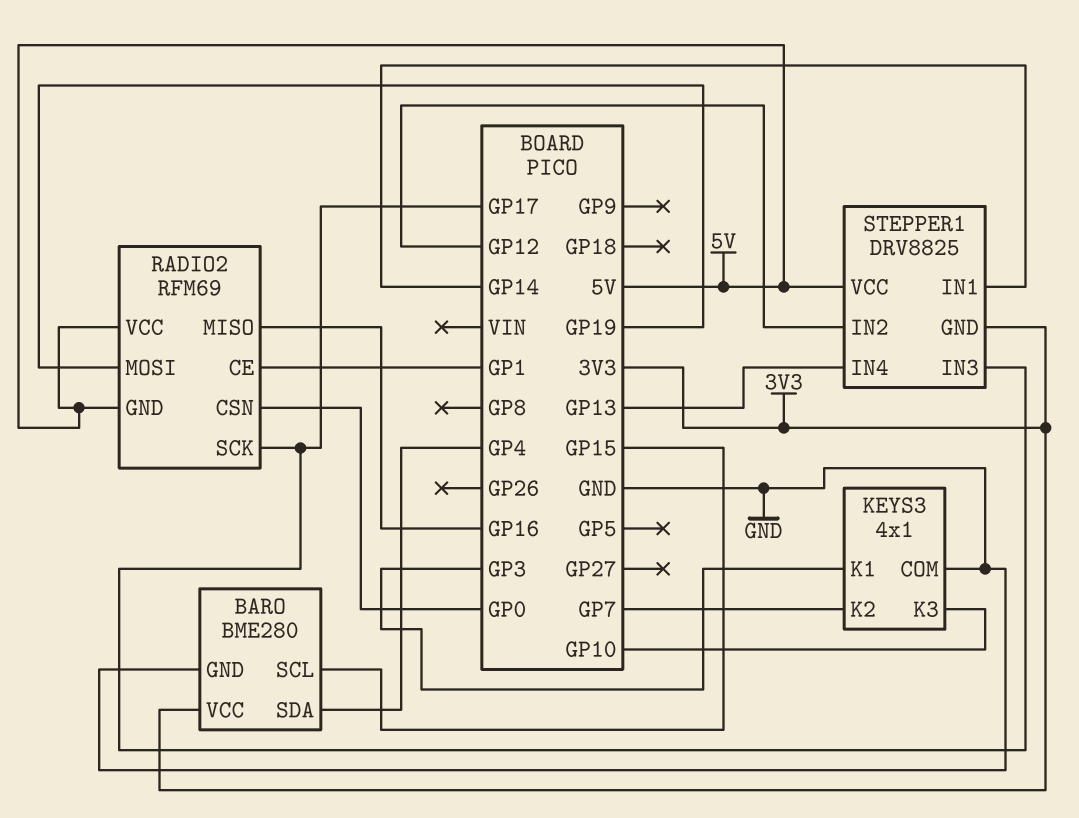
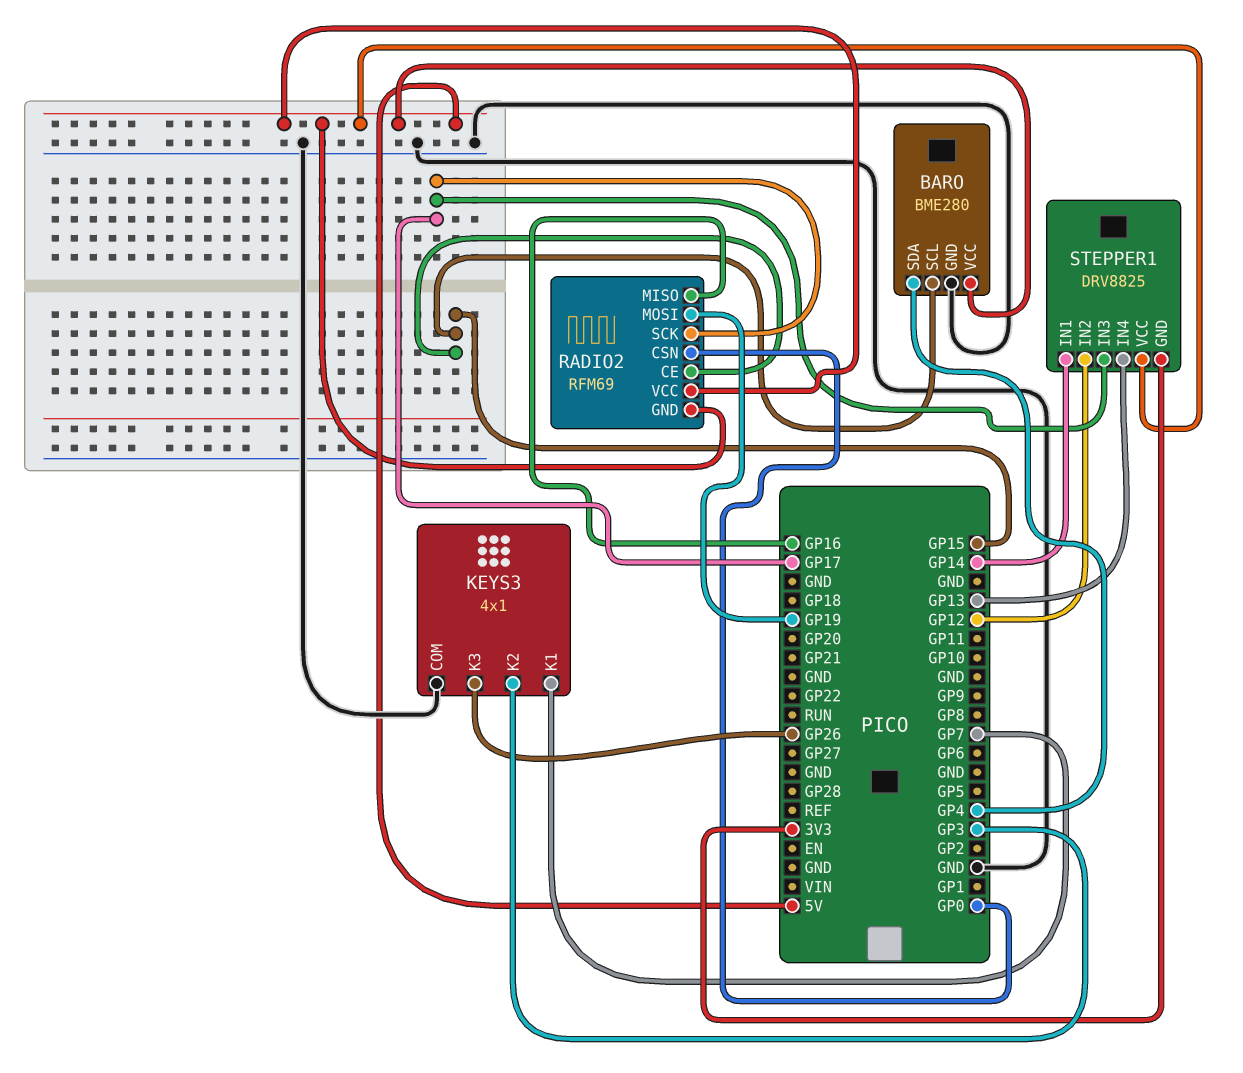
BARO pin VCC: 3V3 -> 5V
KEYS3 pin K1: GP3 -> GP7
KEYS3 pin K2: GP7 -> GP3
KEYS3 pin K3: GP10 -> GP26
RADIO2 pin CE: GP1 -> GP15

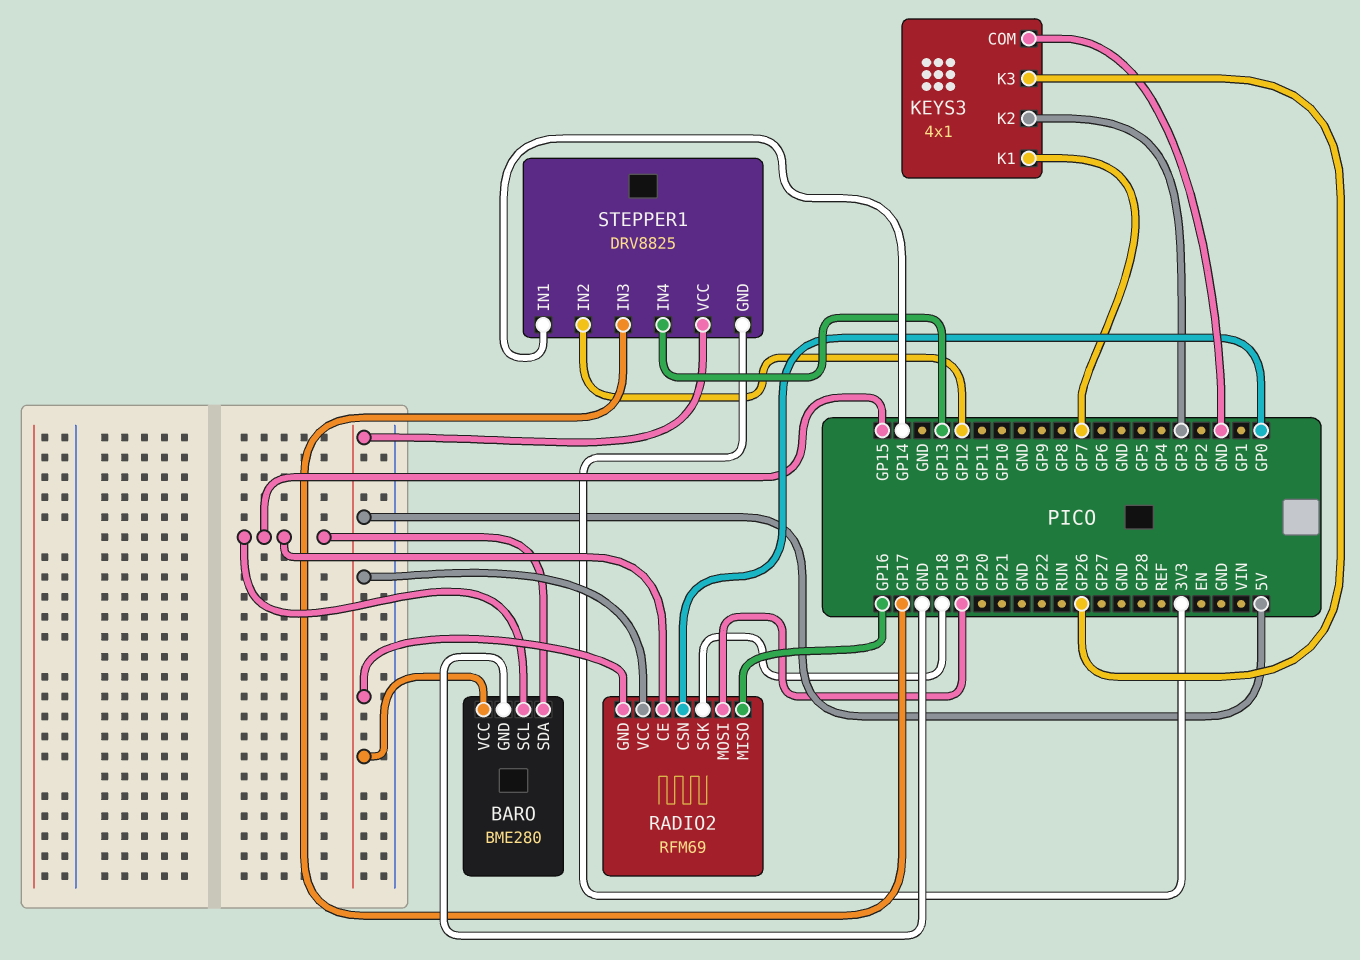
BARO pin SDA: GP4 -> GP15
RADIO2 pin SCK: GP17 -> GP18

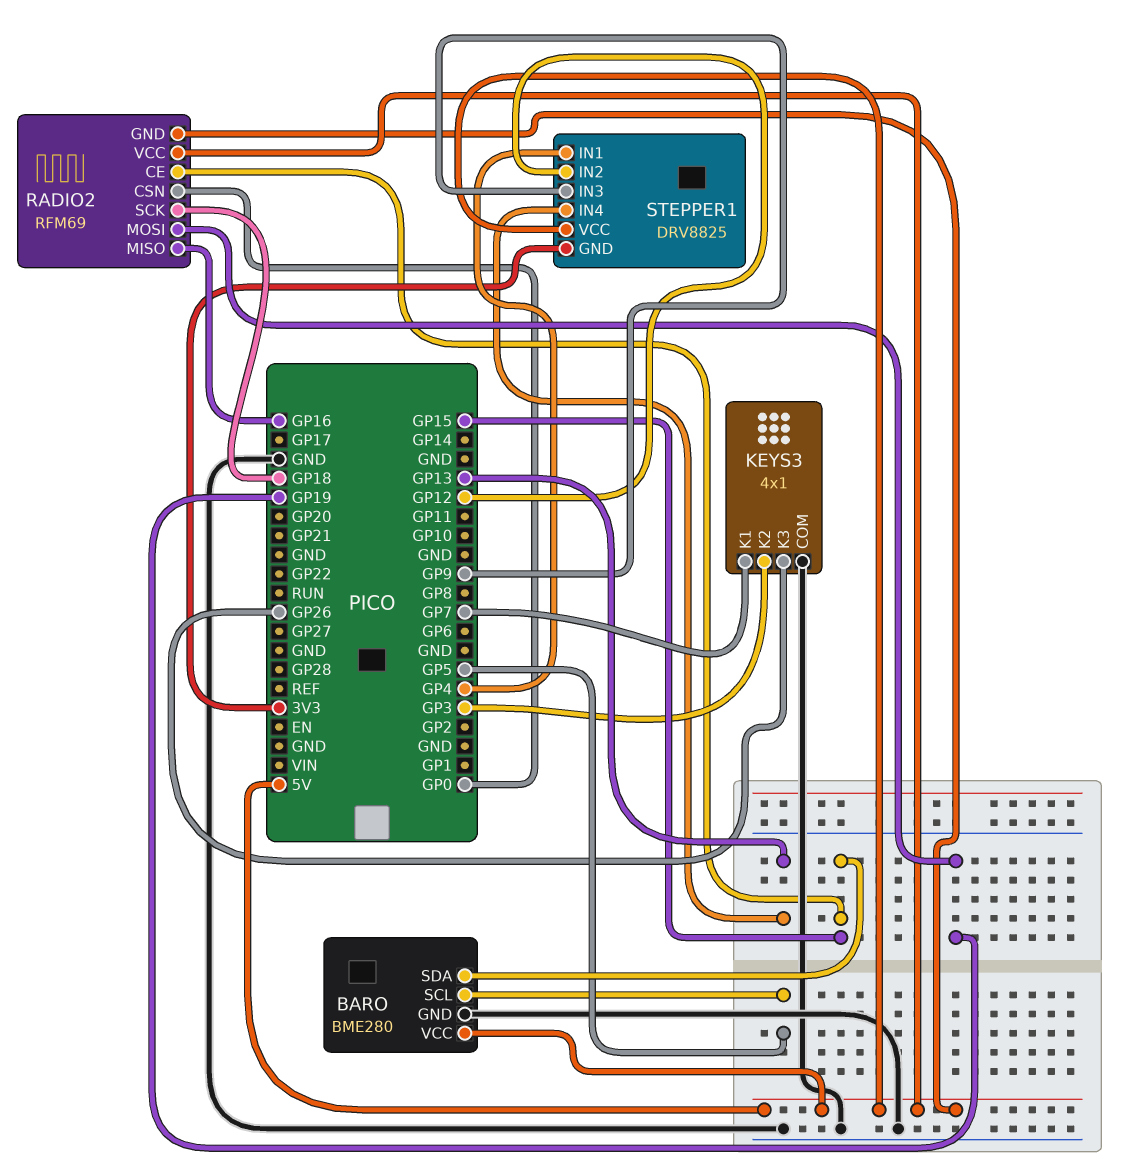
BARO pin SCL: GP15 -> GP5
STEPPER1 pin IN1: GP14 -> GP4
STEPPER1 pin IN3: GP17 -> GP9

